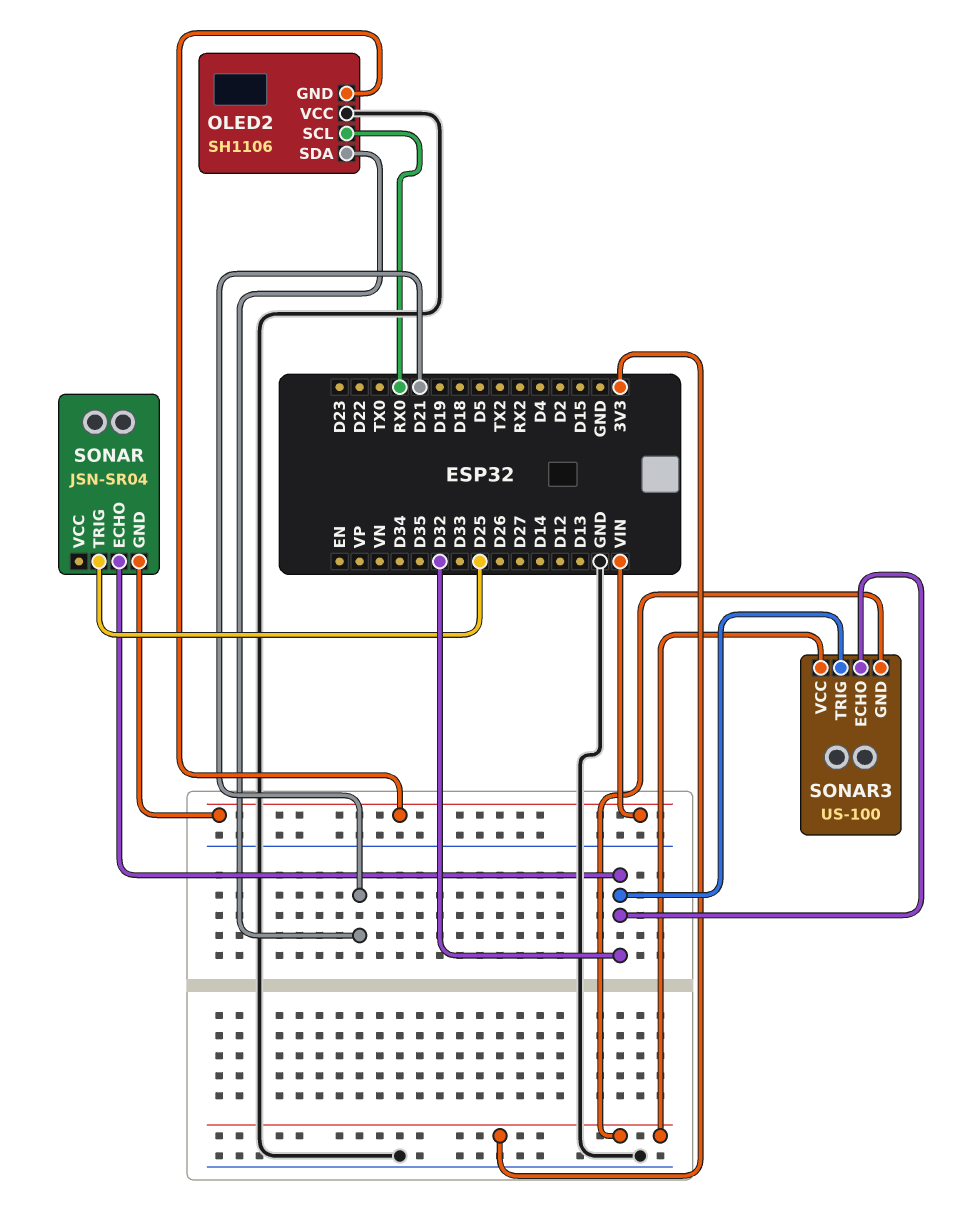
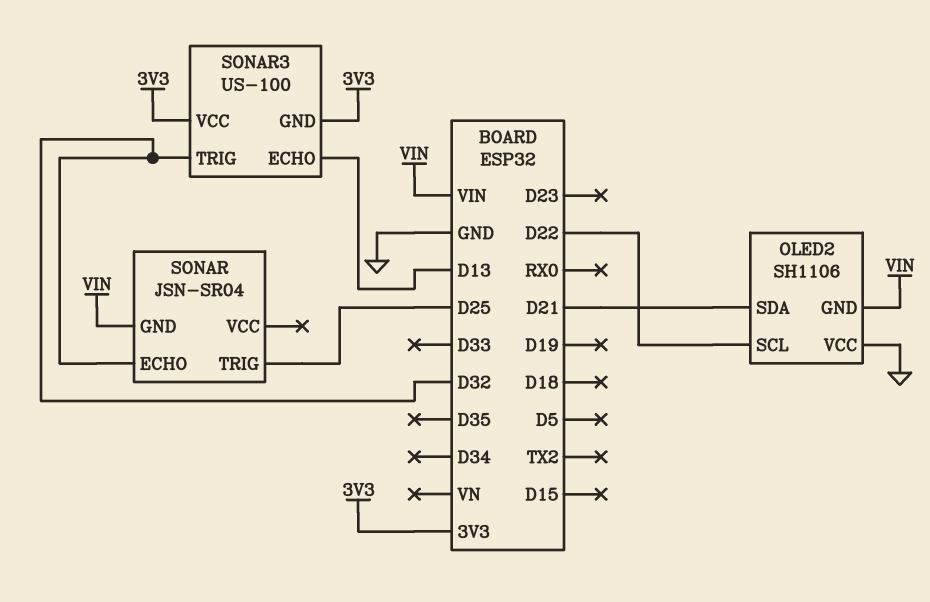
OLED2 pin SCL: RX0 -> D22
SONAR3 pin ECHO: D32 -> D13

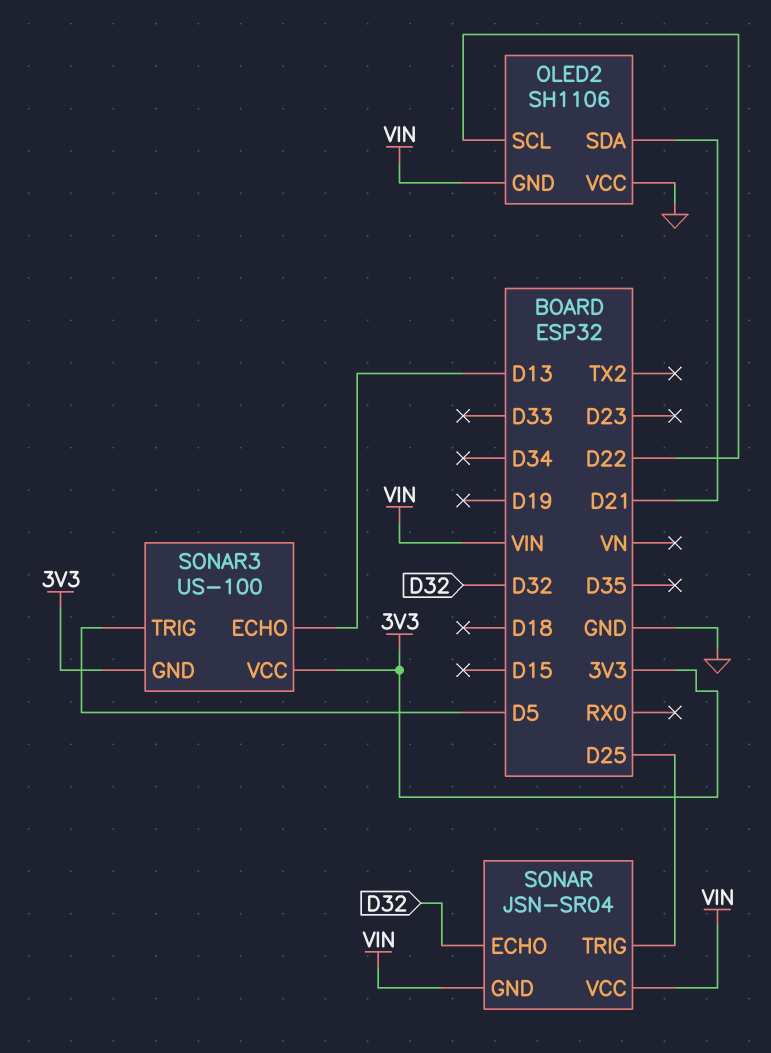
SONAR pin VCC: none -> VIN
SONAR3 pin TRIG: D32 -> D5

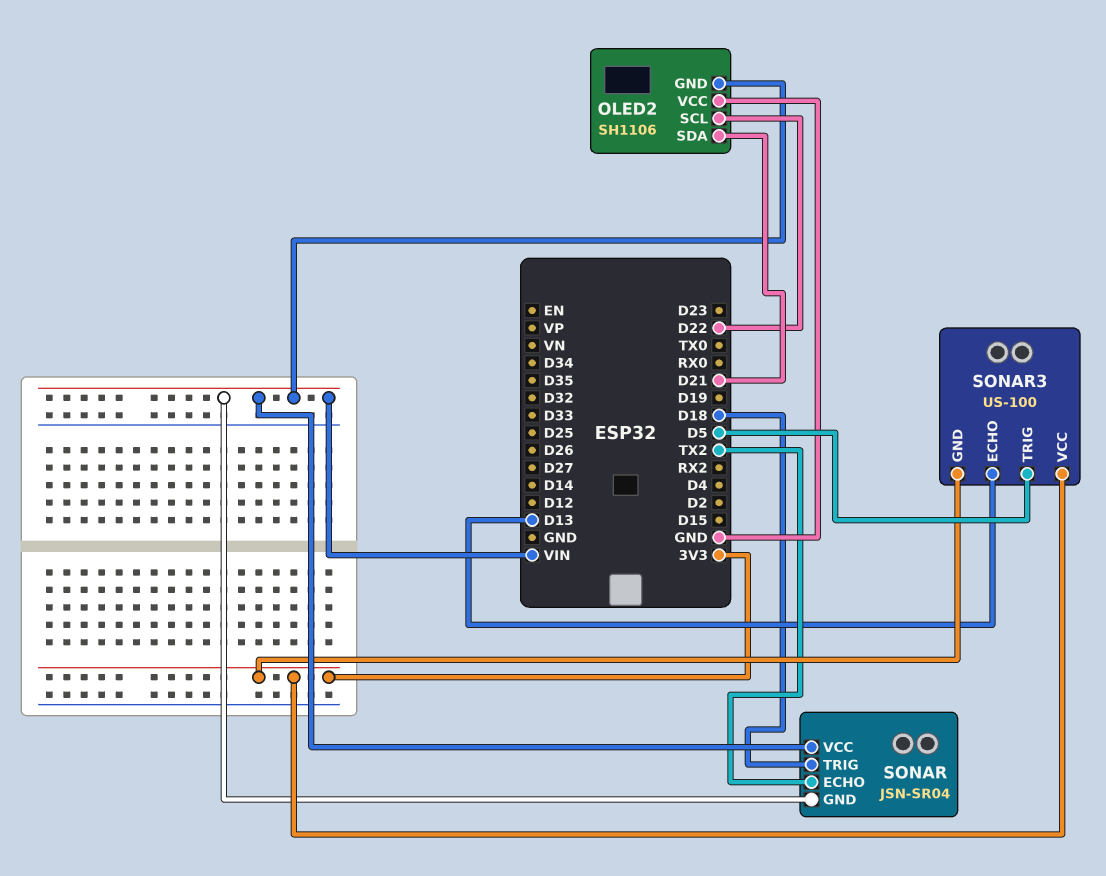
SONAR pin ECHO: D32 -> TX2
SONAR pin TRIG: D25 -> D18

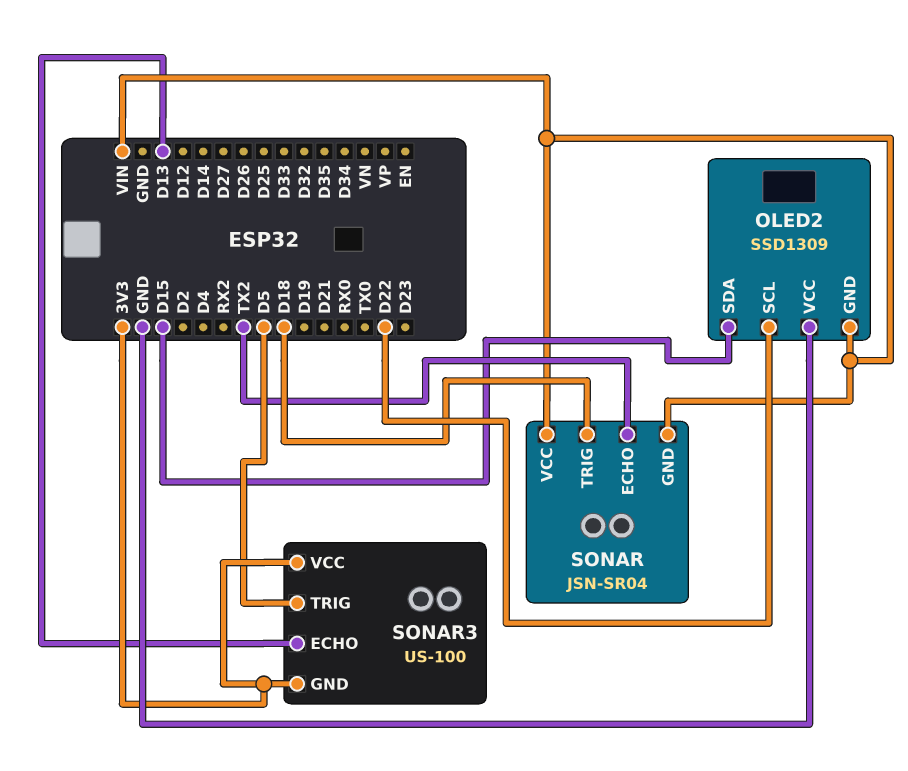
OLED2: SH1106 -> SSD1309
OLED2 pin SDA: D21 -> D15

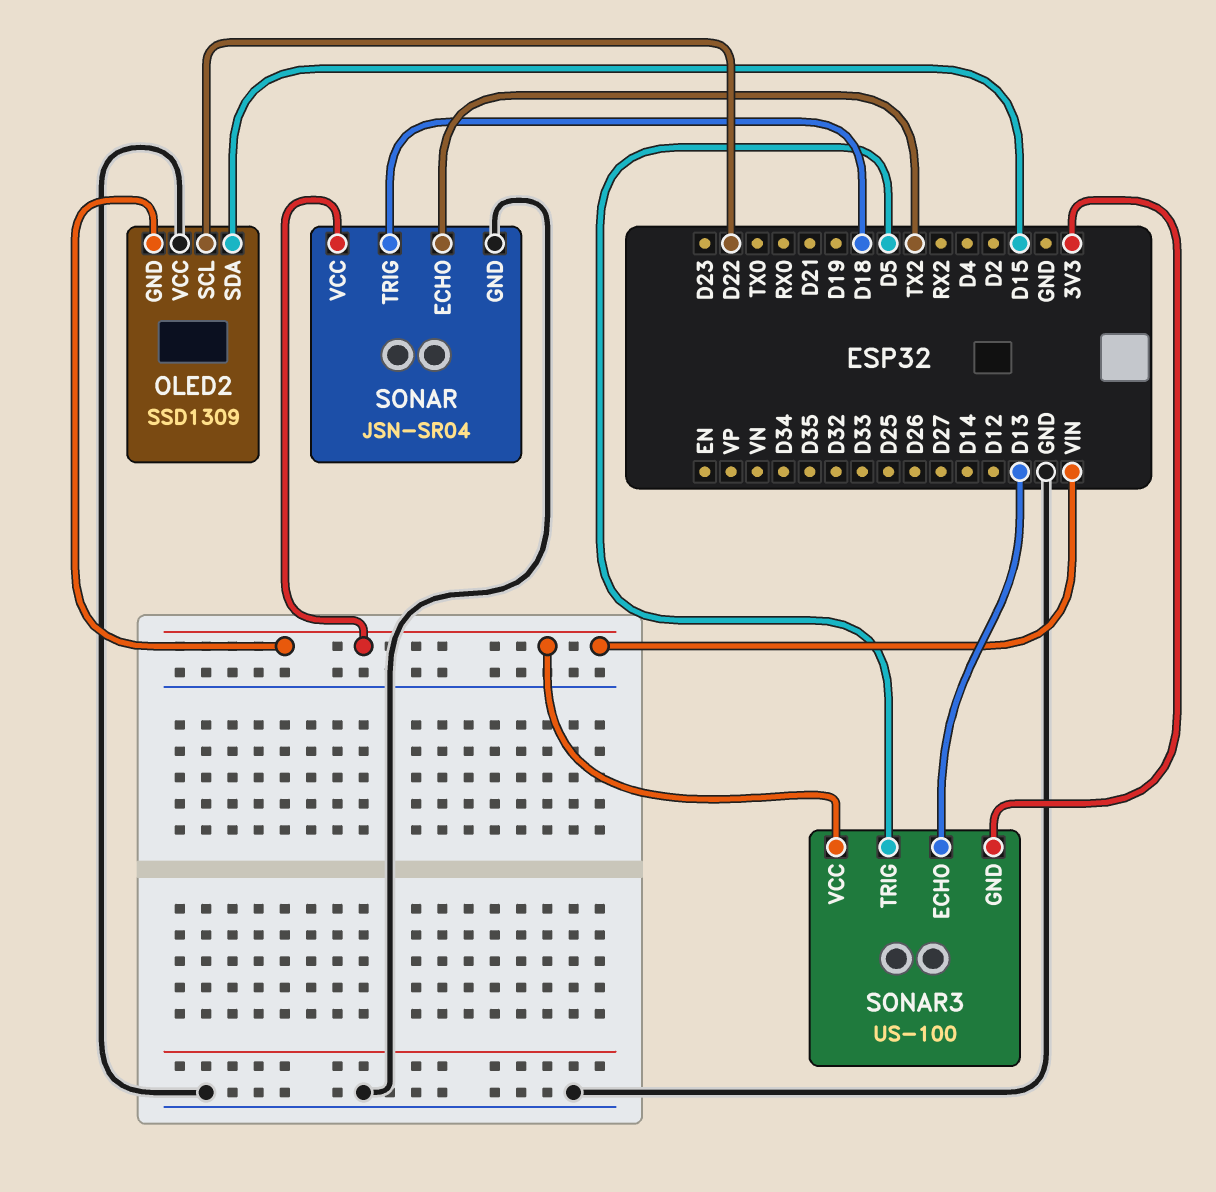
SONAR pin GND: VIN -> GND
SONAR3 pin VCC: 3V3 -> VIN

